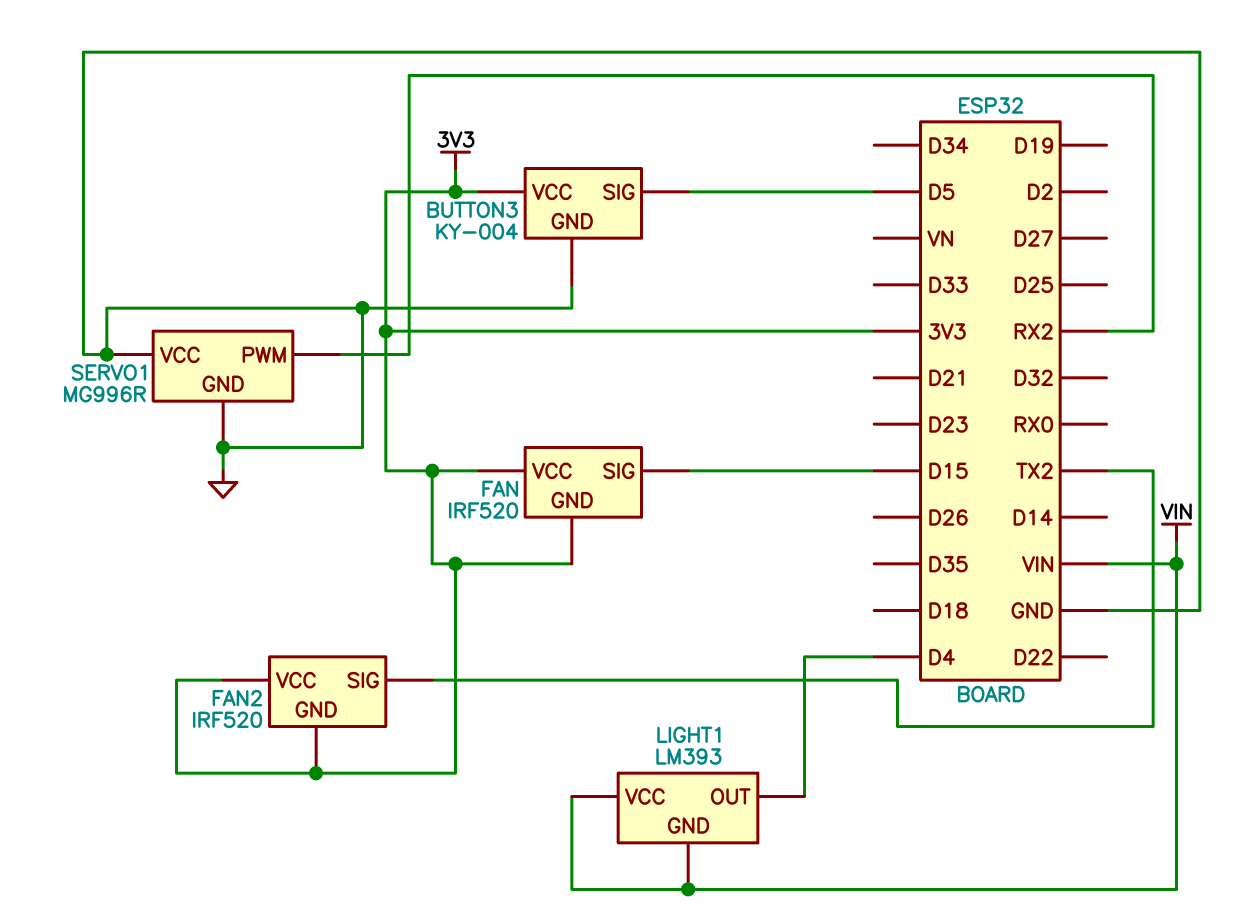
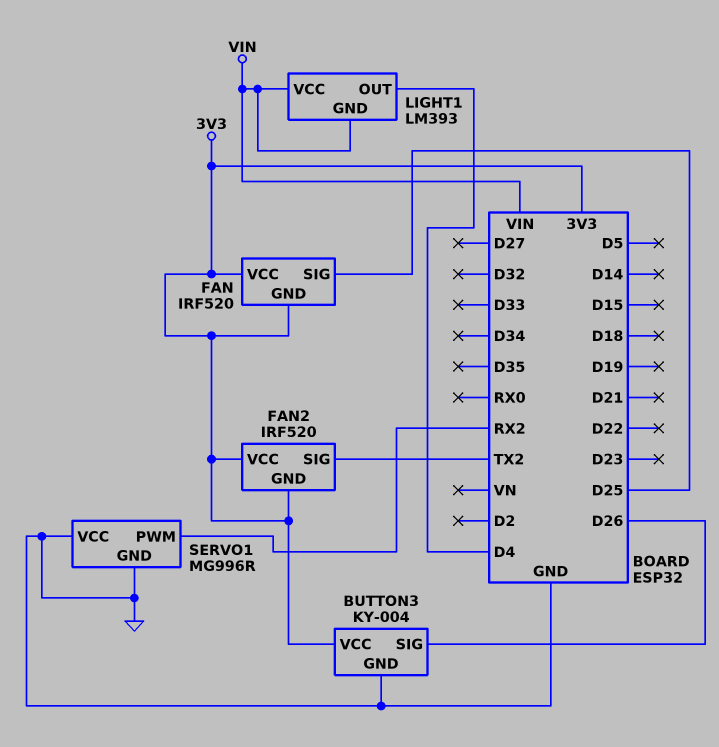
BUTTON3 pin SIG: D5 -> D26
FAN pin SIG: D15 -> D25

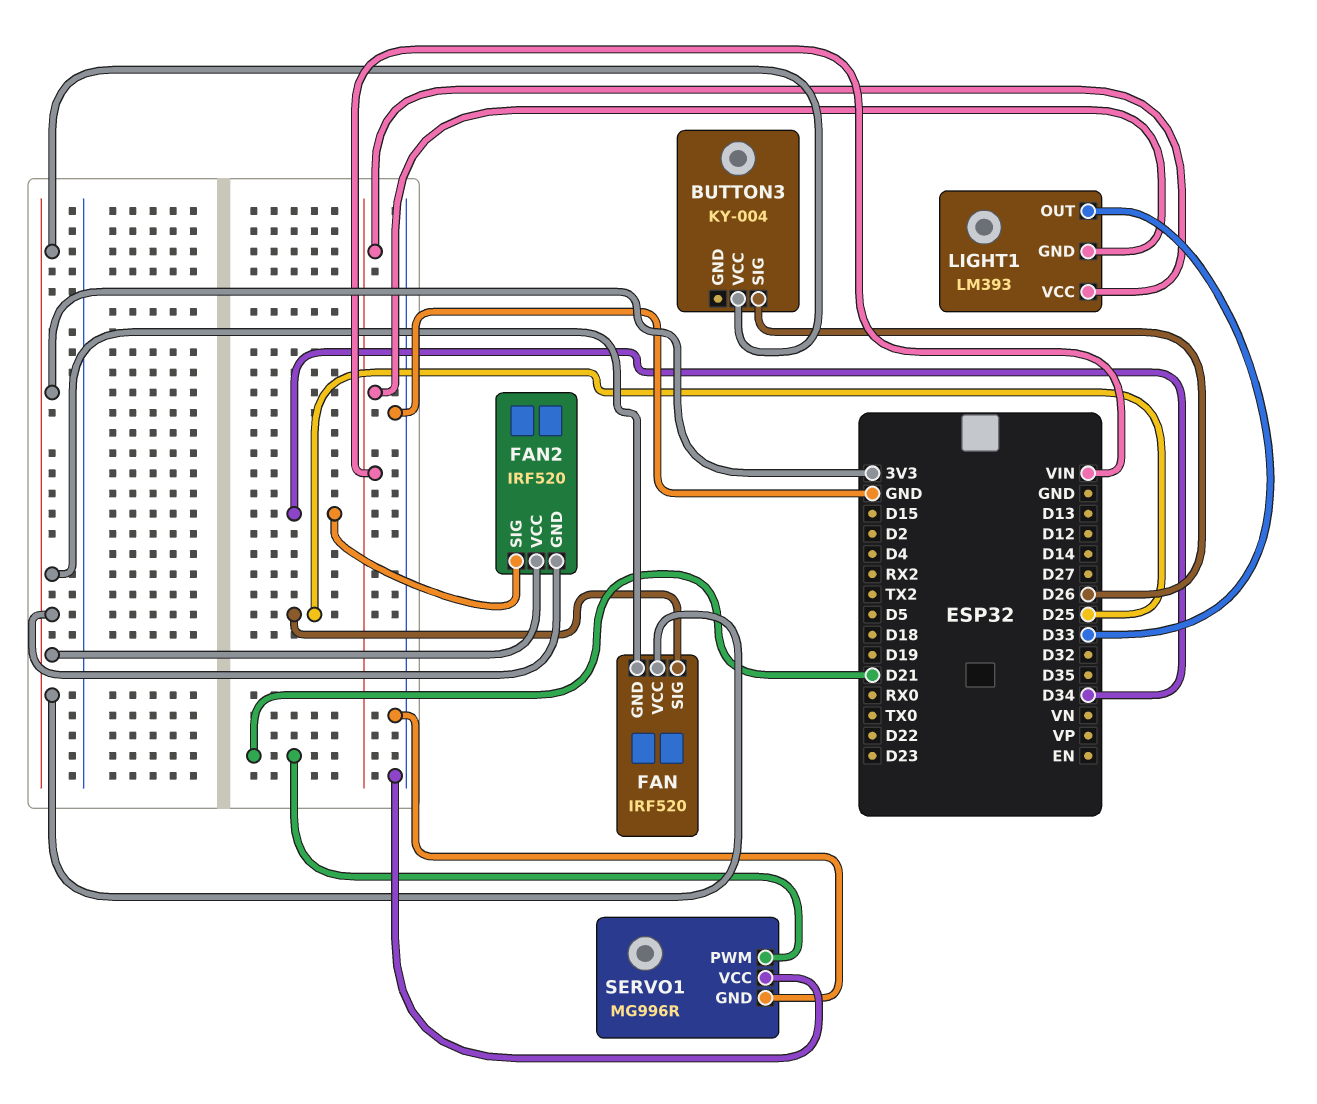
BUTTON3 pin GND: GND -> none
FAN2 pin SIG: TX2 -> D34
LIGHT1 pin OUT: D4 -> D33
SERVO1 pin PWM: RX2 -> D21

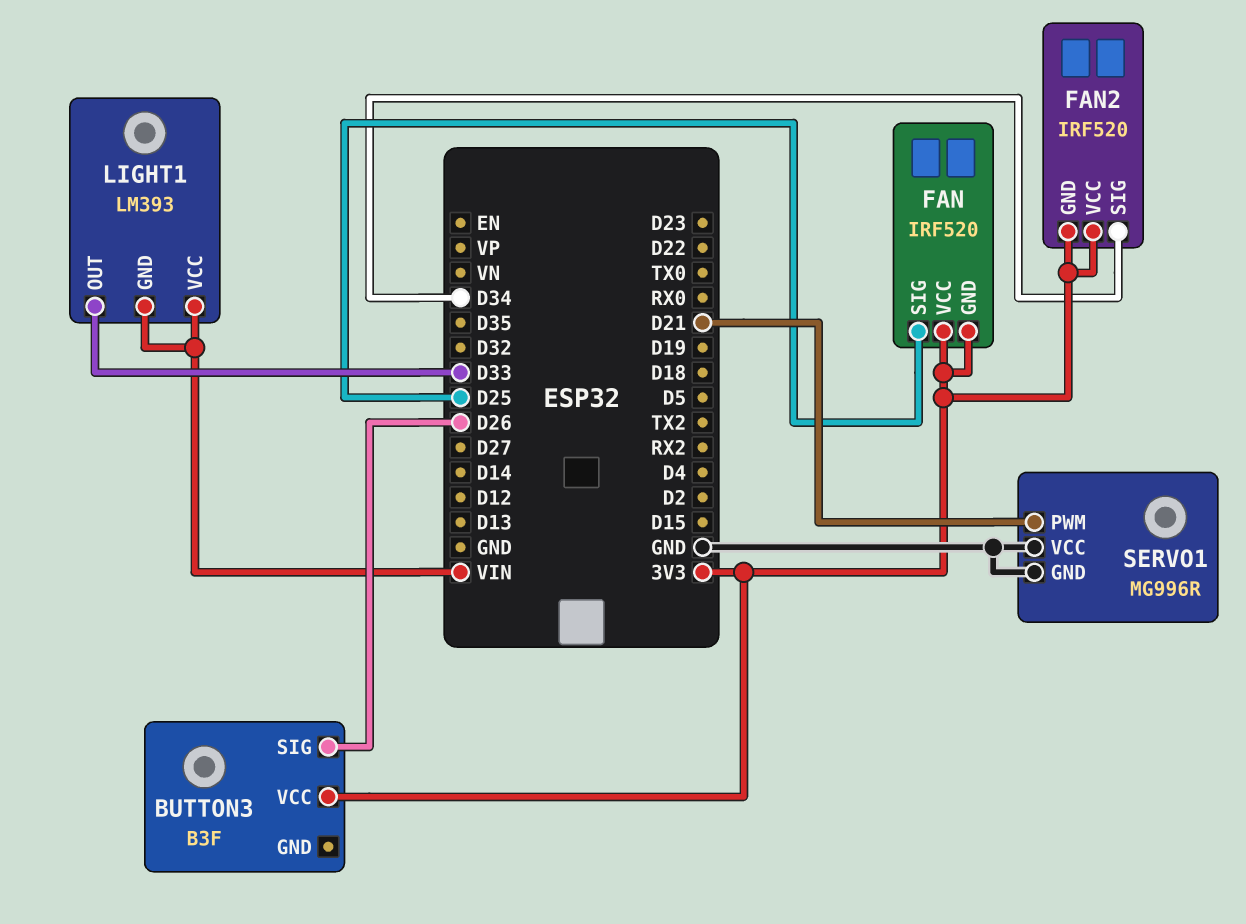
BUTTON3: KY-004 -> B3F

